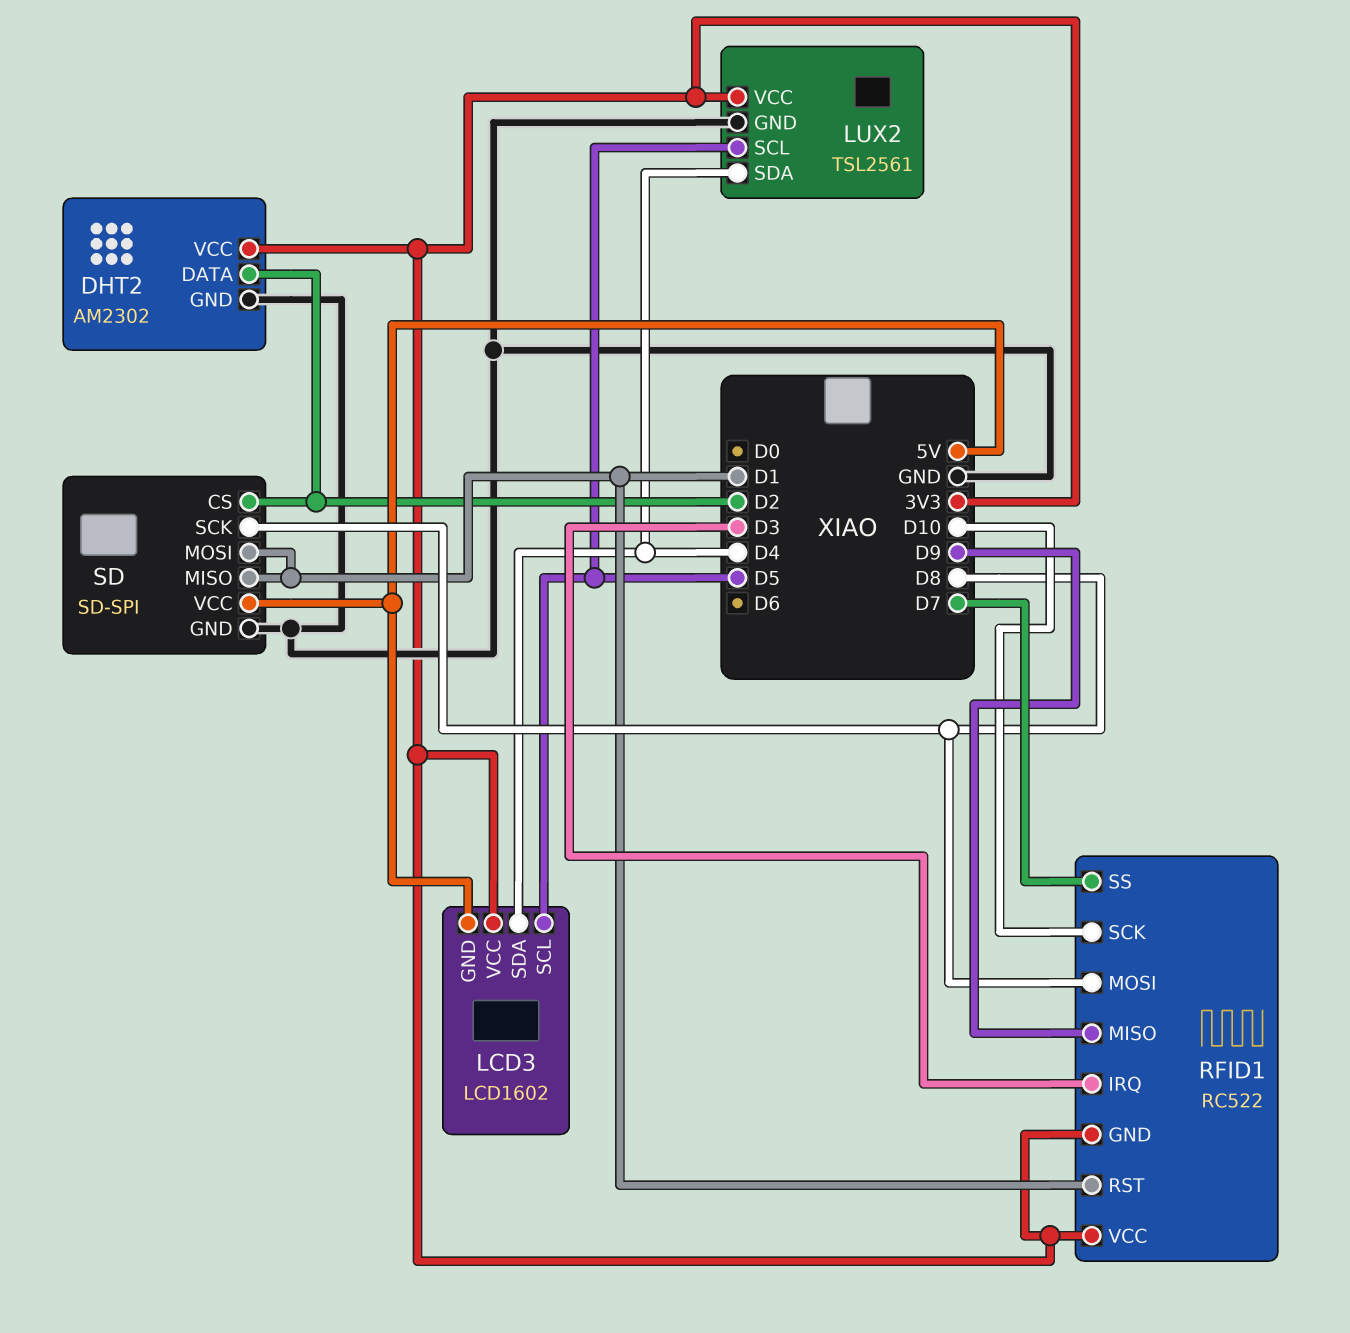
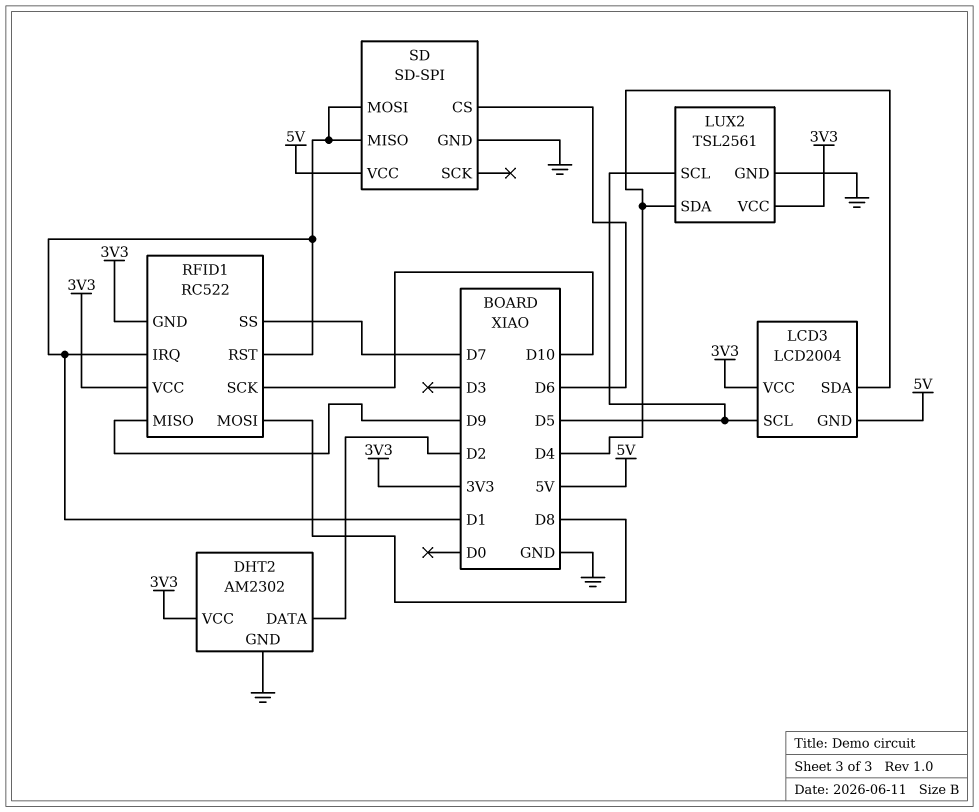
LCD3: LCD1602 -> LCD2004
RFID1 pin IRQ: D3 -> D1
SD pin CS: D2 -> D6
SD pin SCK: D8 -> none

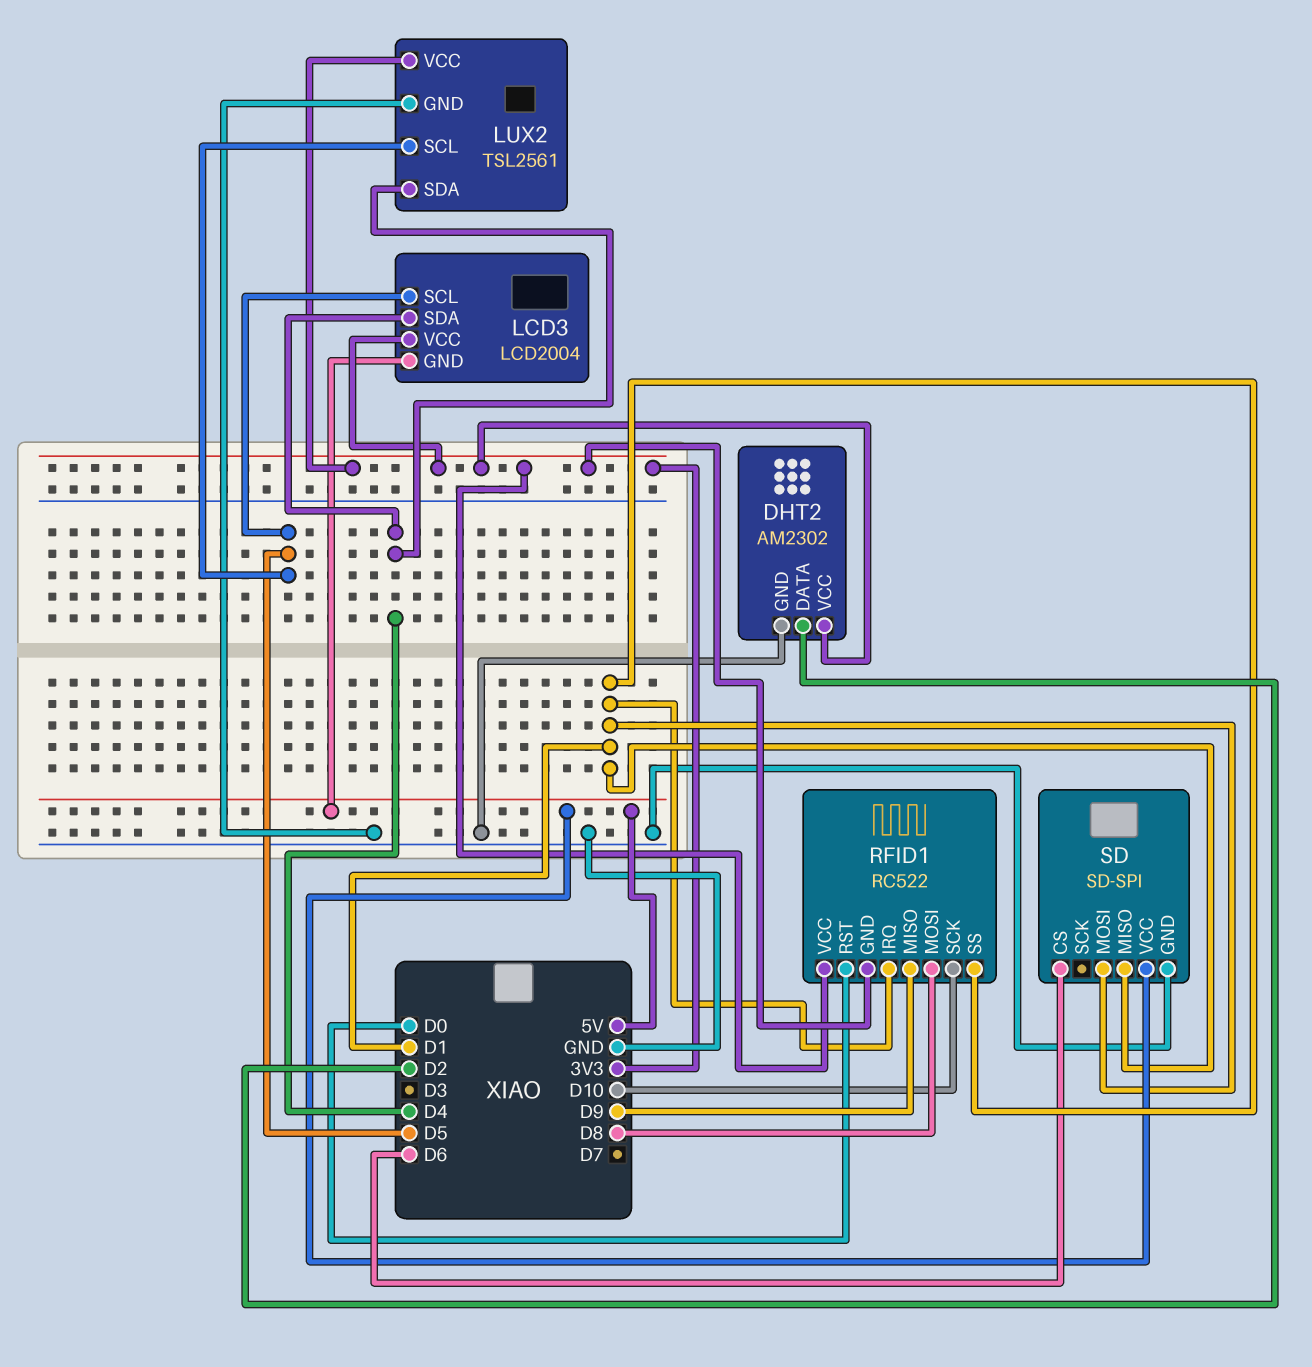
RFID1 pin RST: D1 -> D0
RFID1 pin SS: D7 -> D1

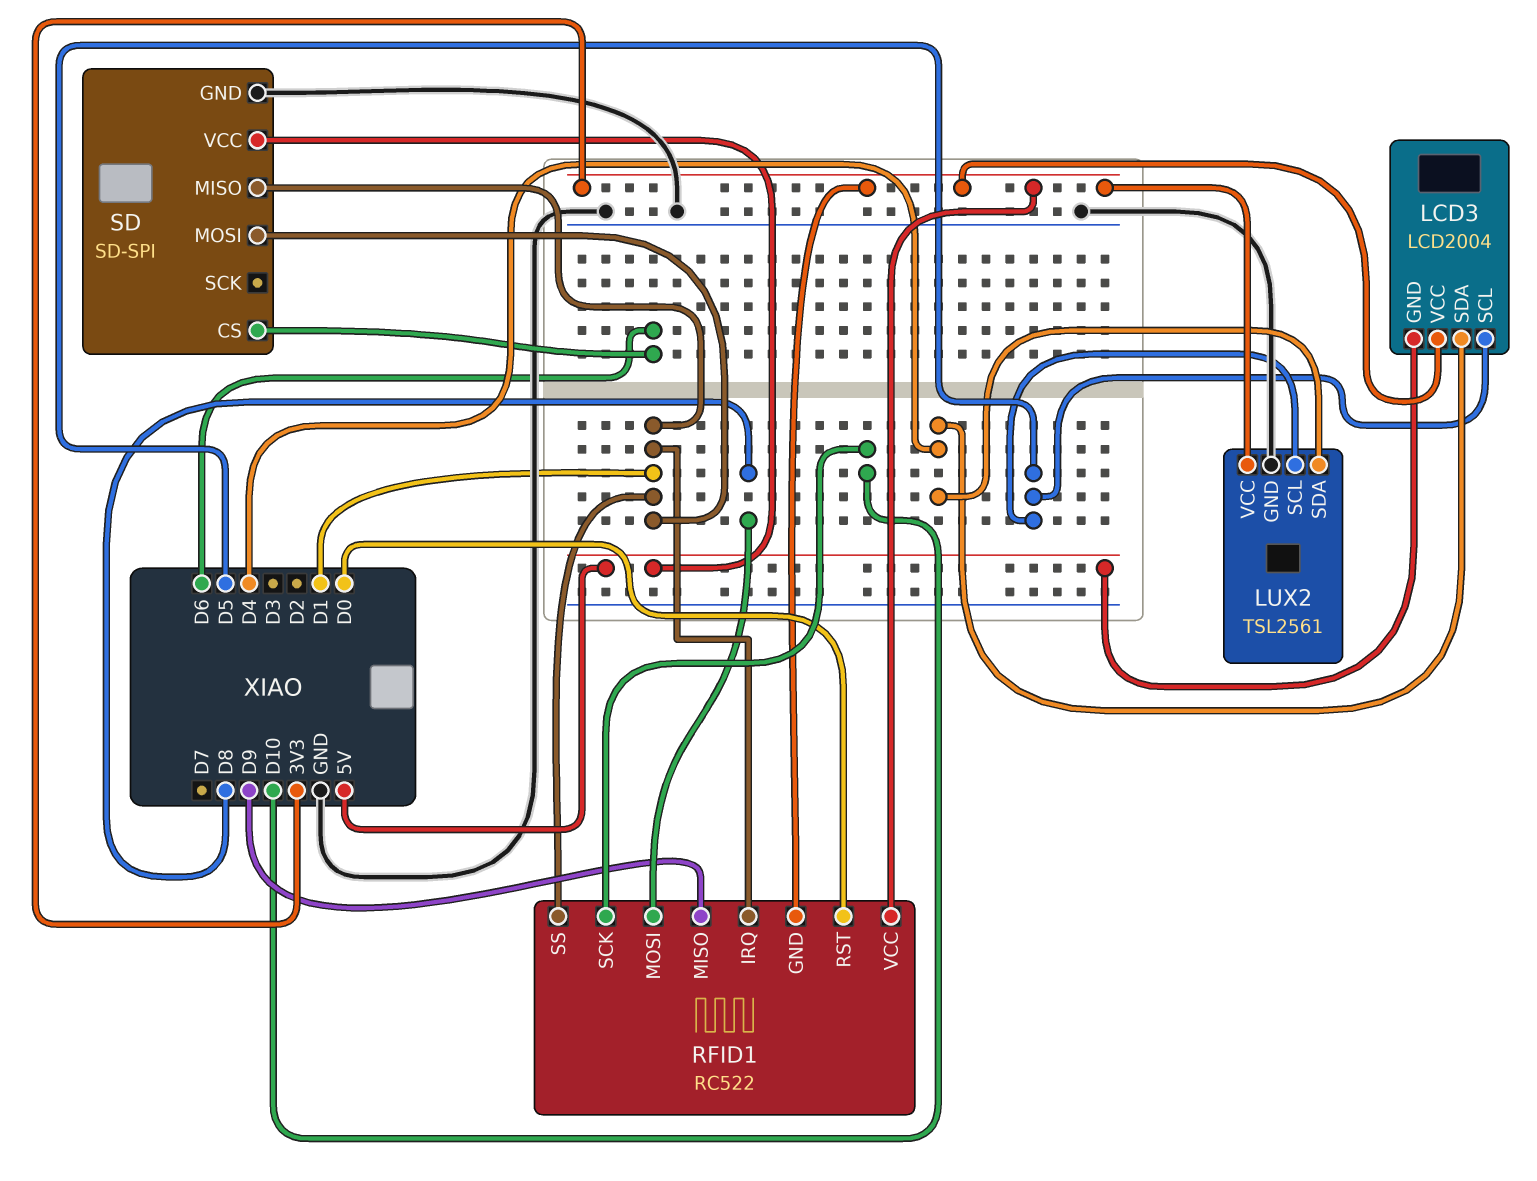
DHT2: AM2302 -> none
DHT2 pin DATA: D2 -> none
DHT2 pin GND: GND -> none
DHT2 pin VCC: 3V3 -> none

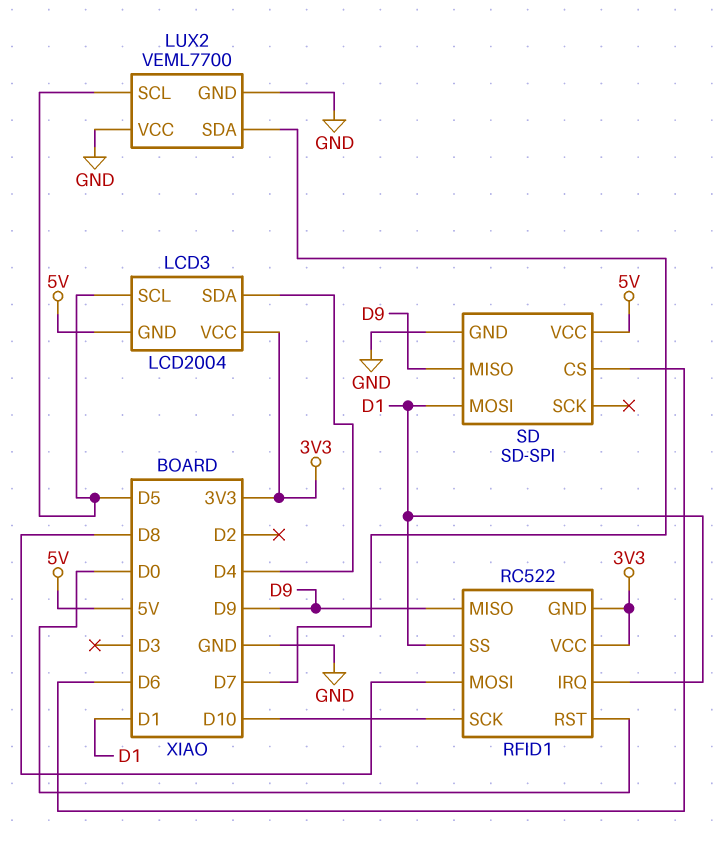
LUX2: TSL2561 -> VEML7700
LUX2 pin SDA: D4 -> D7
LUX2 pin VCC: 3V3 -> GND
SD pin MISO: D1 -> D9

